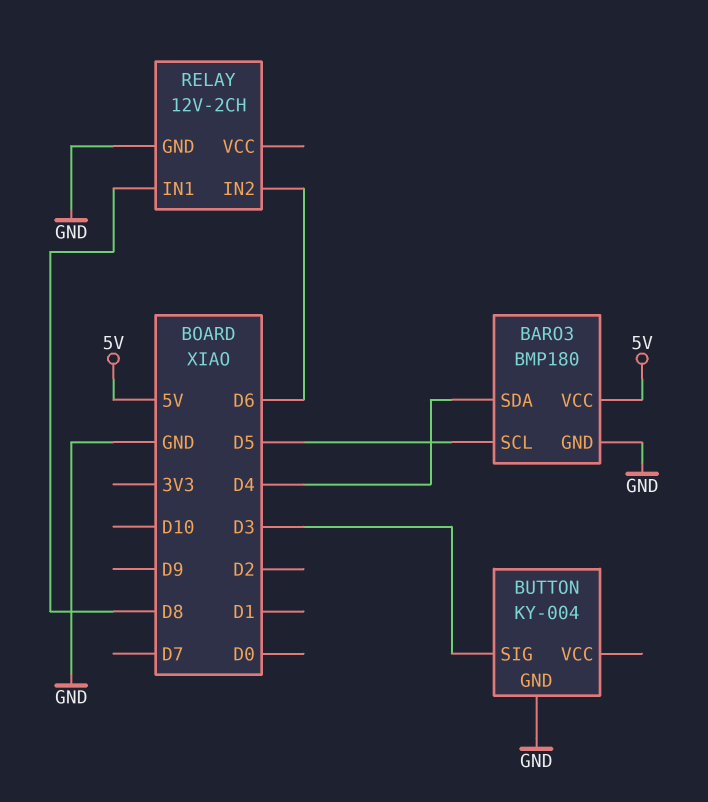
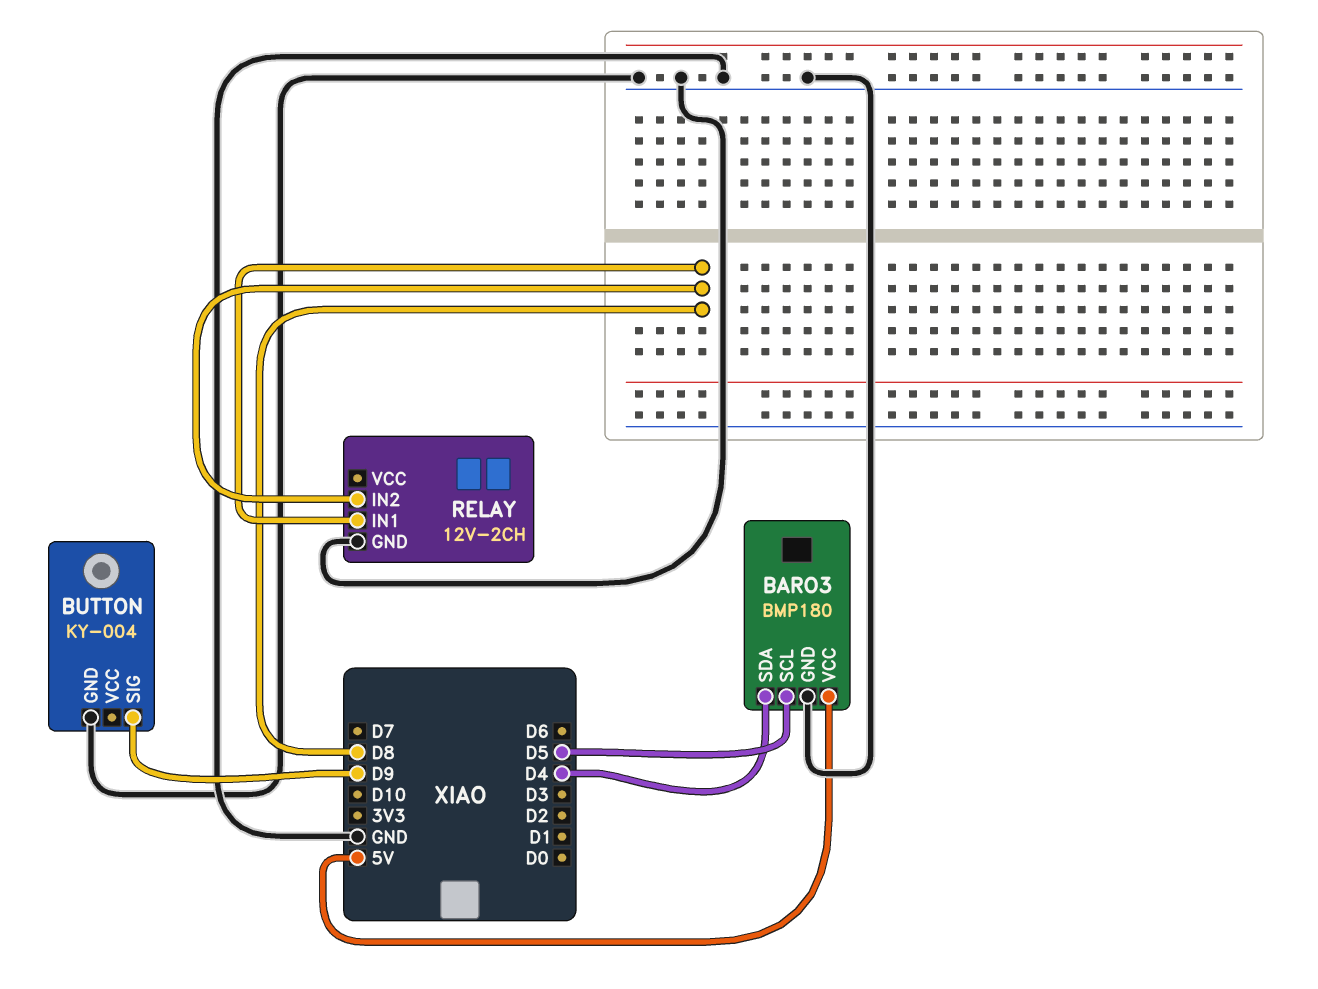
BUTTON pin SIG: D3 -> D9
RELAY pin IN2: D6 -> D8

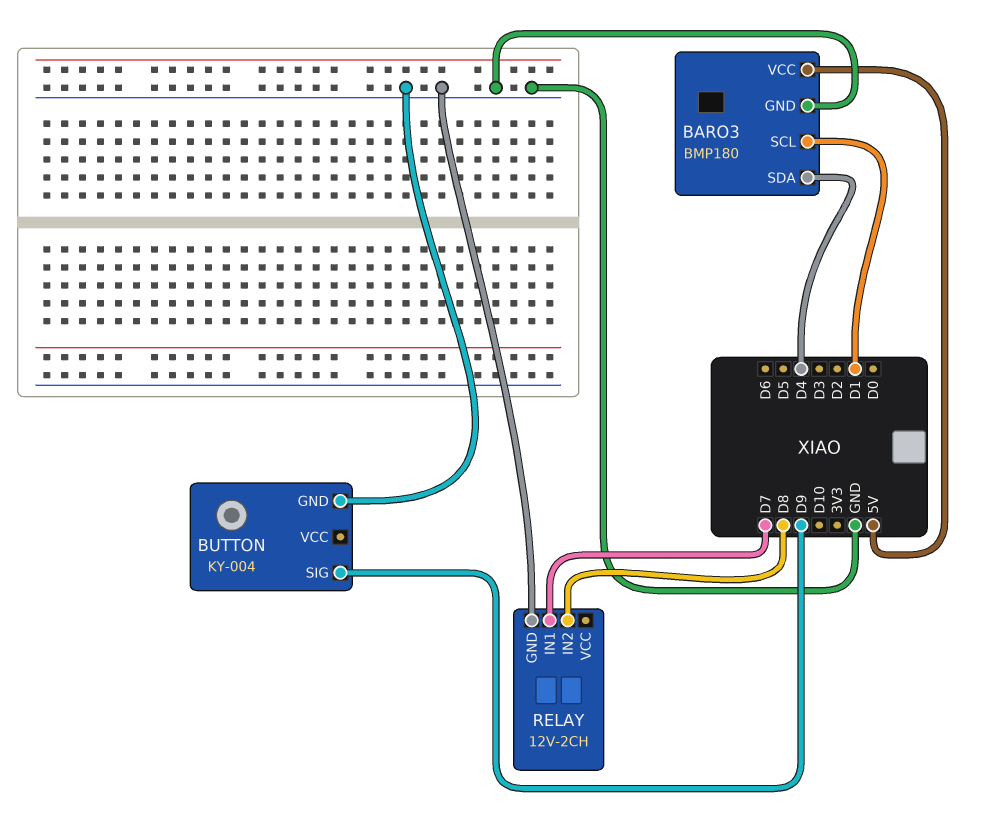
BARO3 pin SCL: D5 -> D1
RELAY pin IN1: D8 -> D7

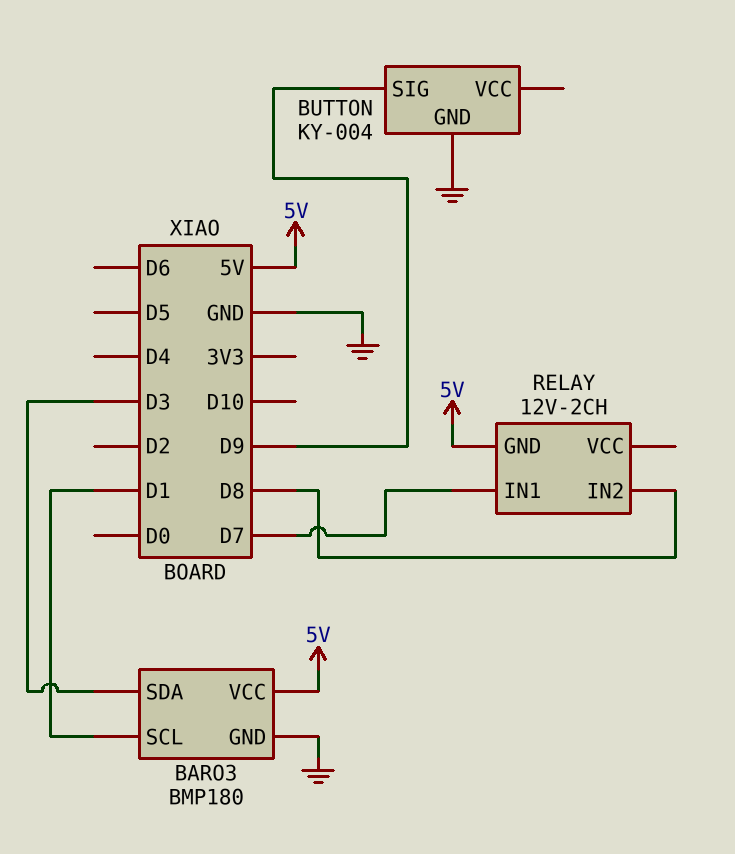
BARO3 pin SDA: D4 -> D3
RELAY pin GND: GND -> 5V

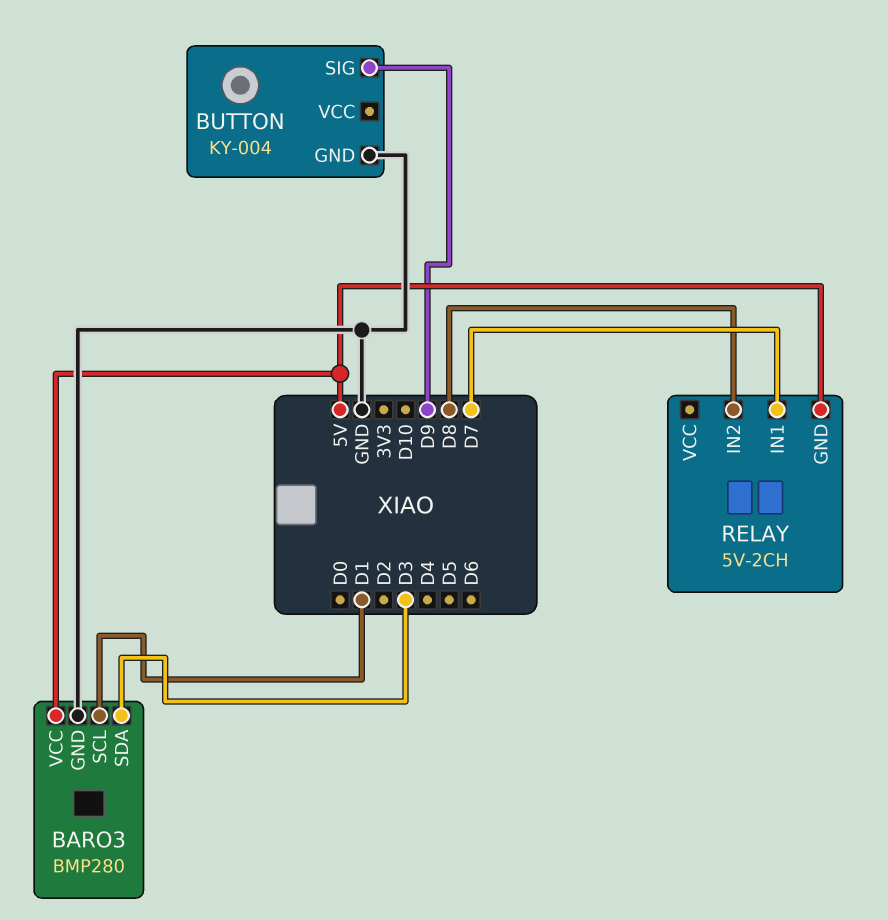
BARO3: BMP180 -> BMP280
RELAY: 12V-2CH -> 5V-2CH

